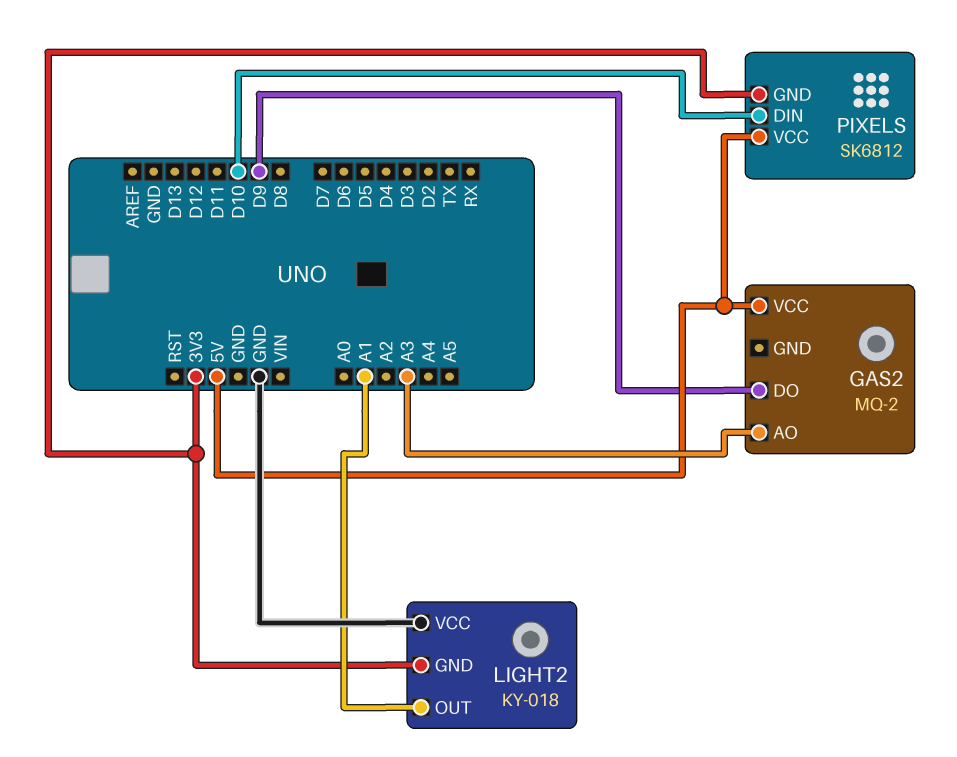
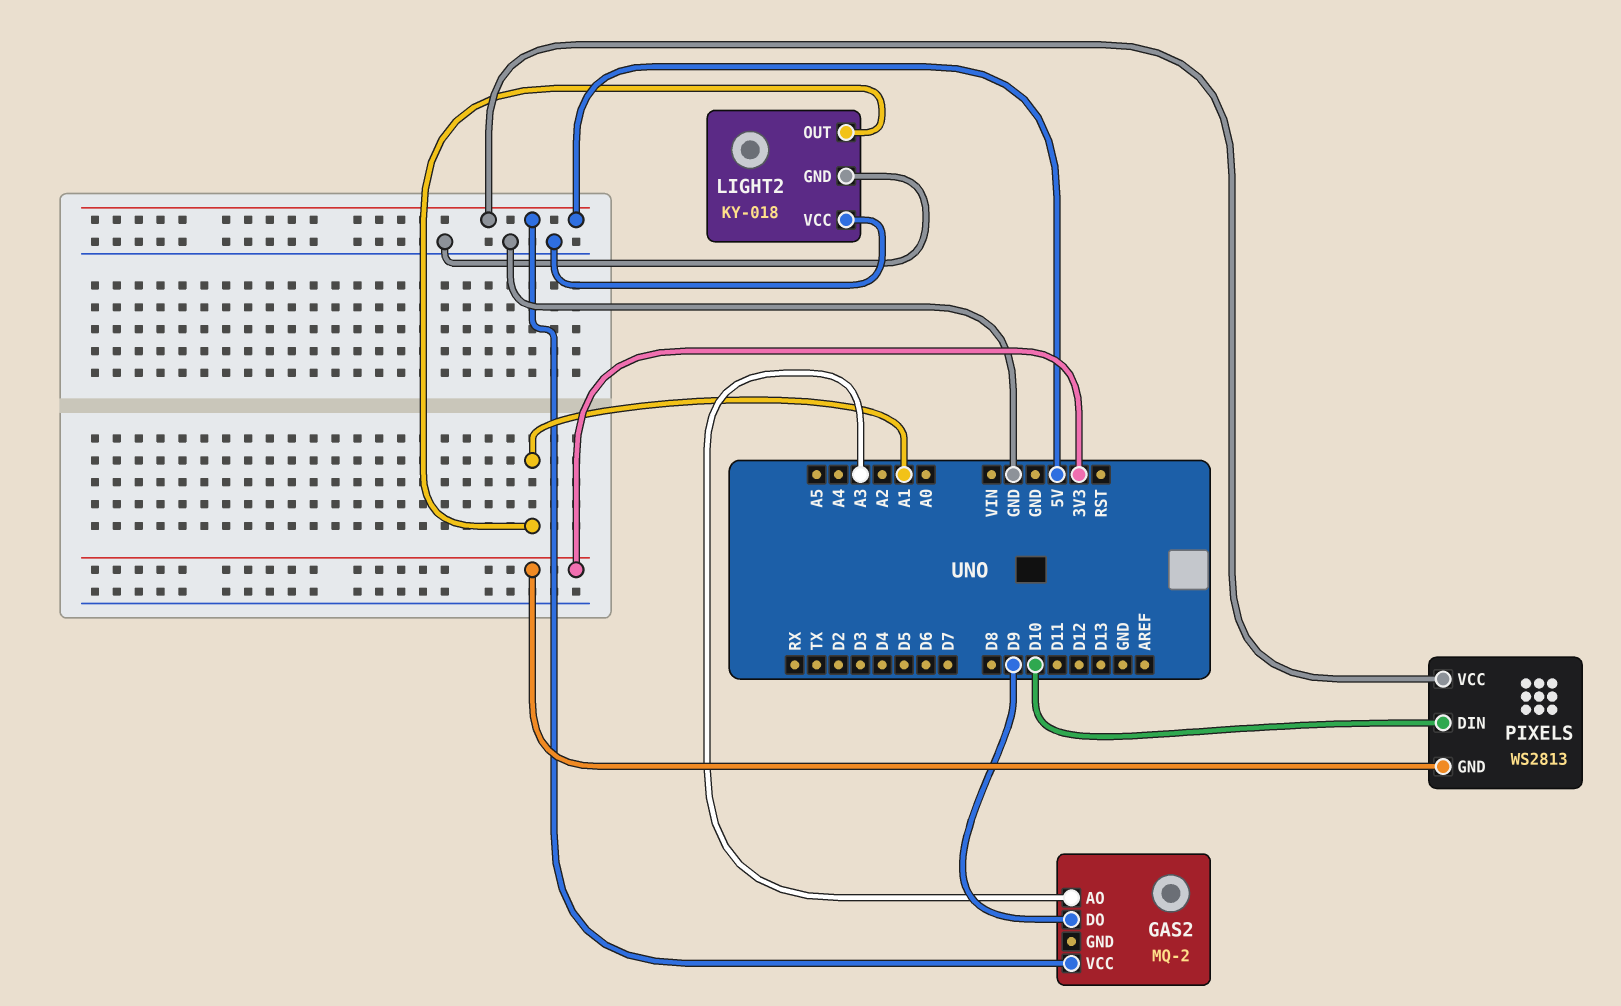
LIGHT2 pin GND: 3V3 -> GND
PIXELS: SK6812 -> WS2813

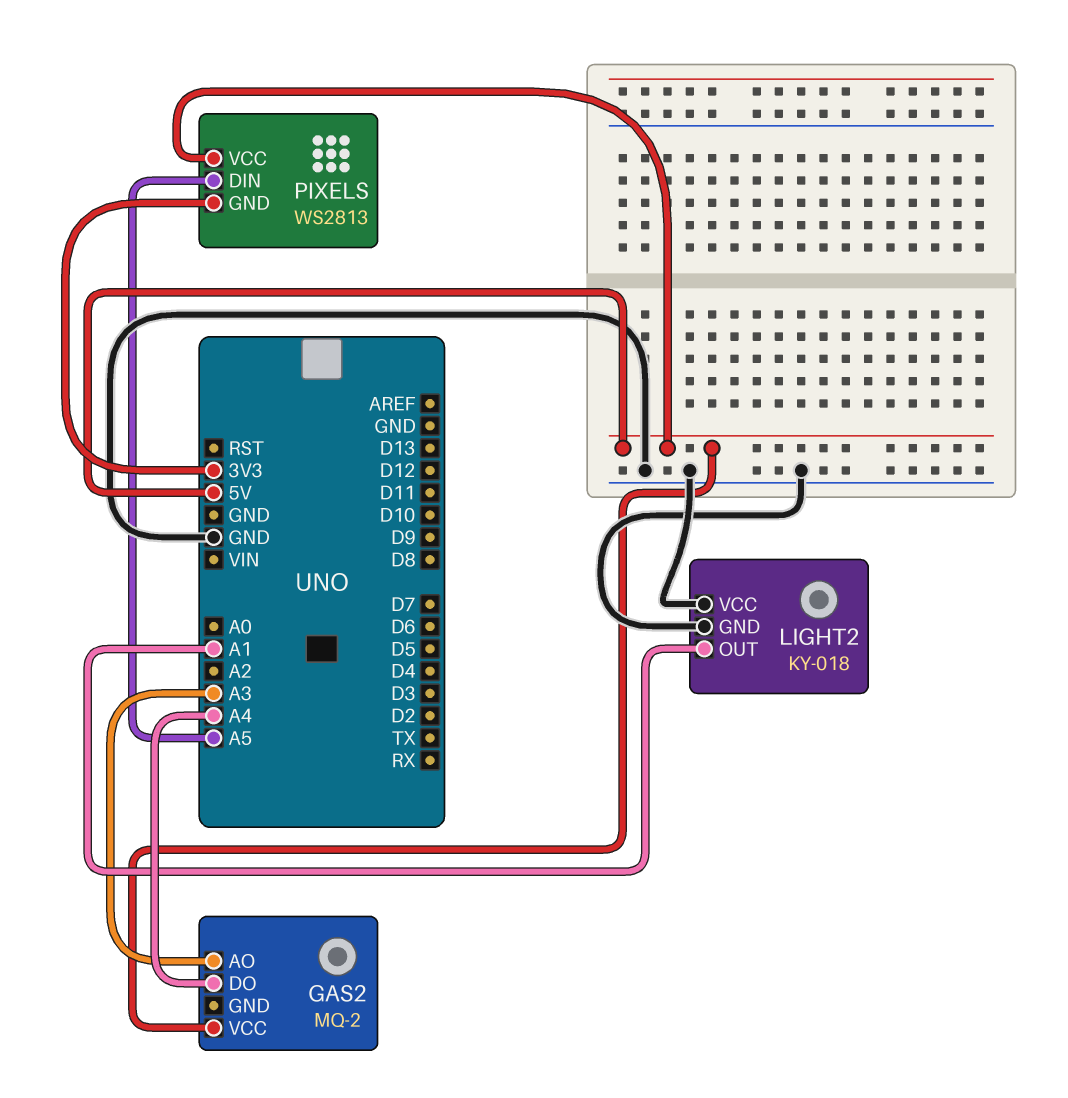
GAS2 pin DO: D9 -> A4
PIXELS pin DIN: D10 -> A5

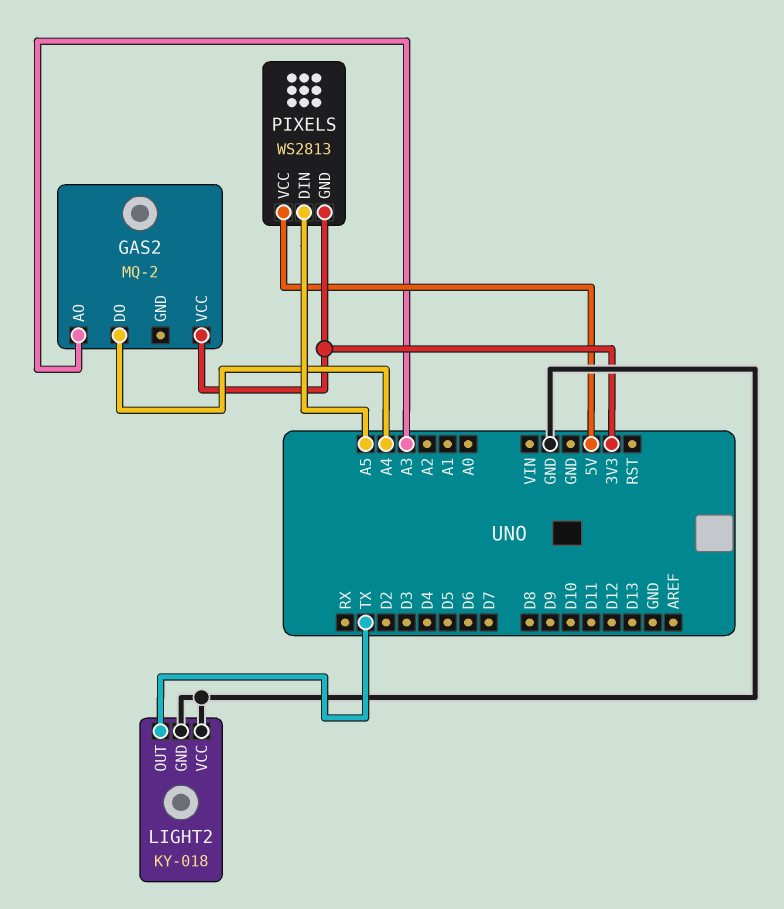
GAS2 pin VCC: 5V -> 3V3
LIGHT2 pin OUT: A1 -> TX

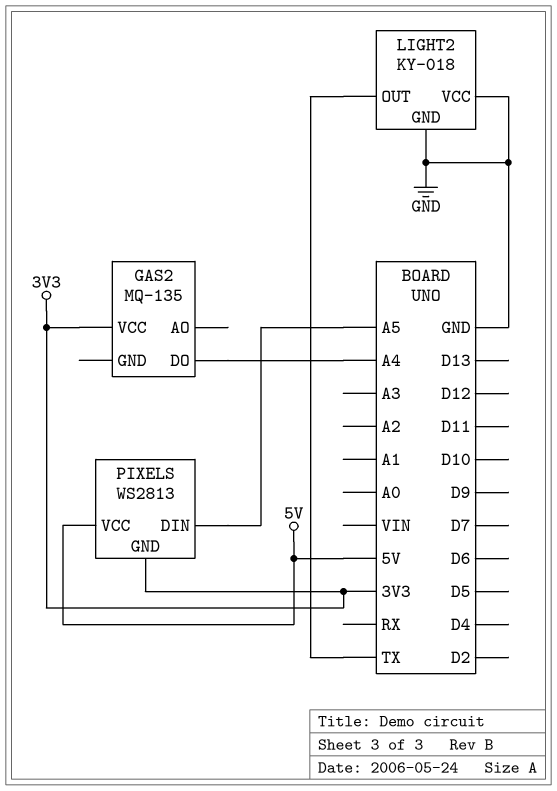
GAS2: MQ-2 -> MQ-135
GAS2 pin AO: A3 -> none

